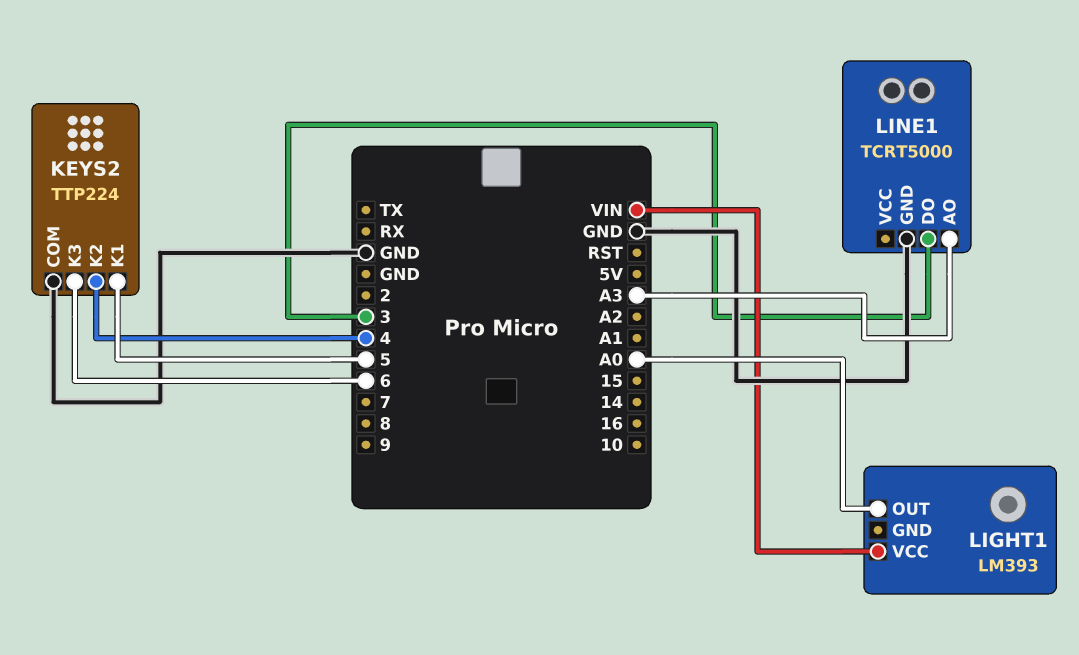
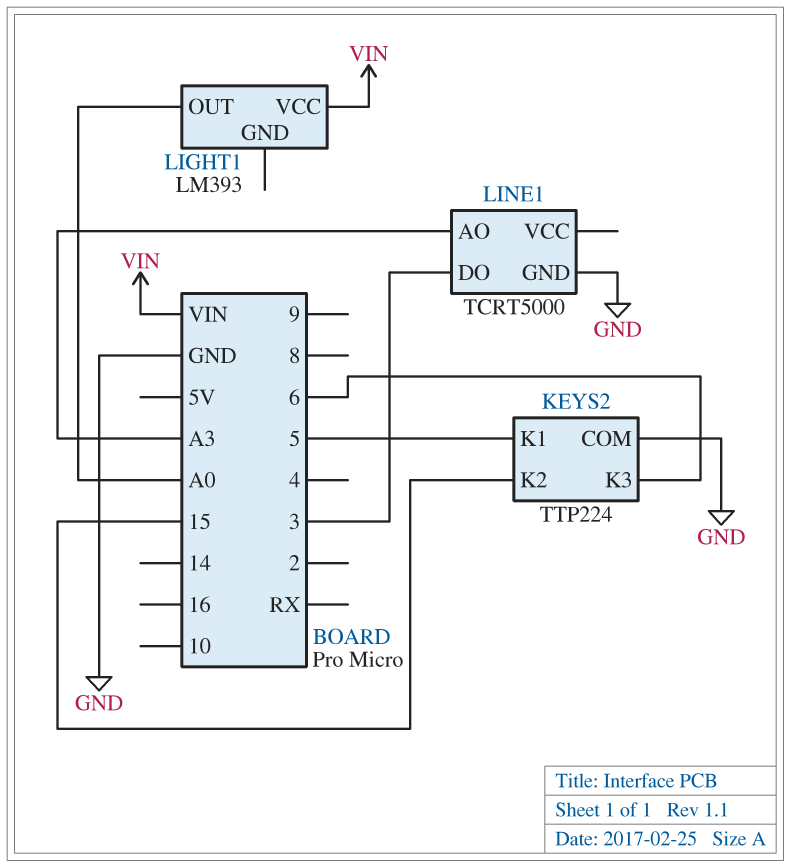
KEYS2 pin K2: 4 -> 15

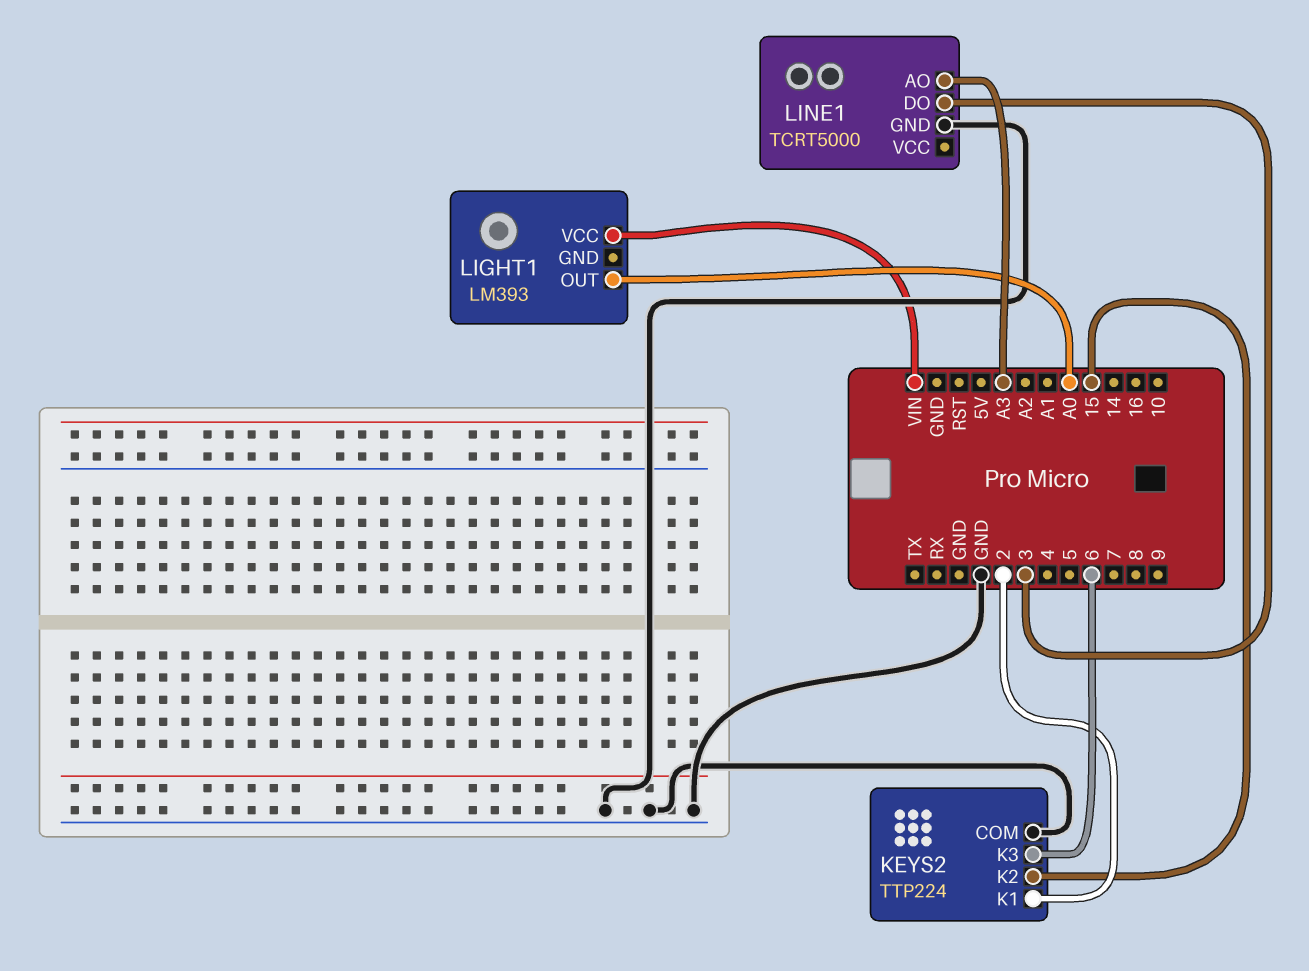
KEYS2 pin K1: 5 -> 2

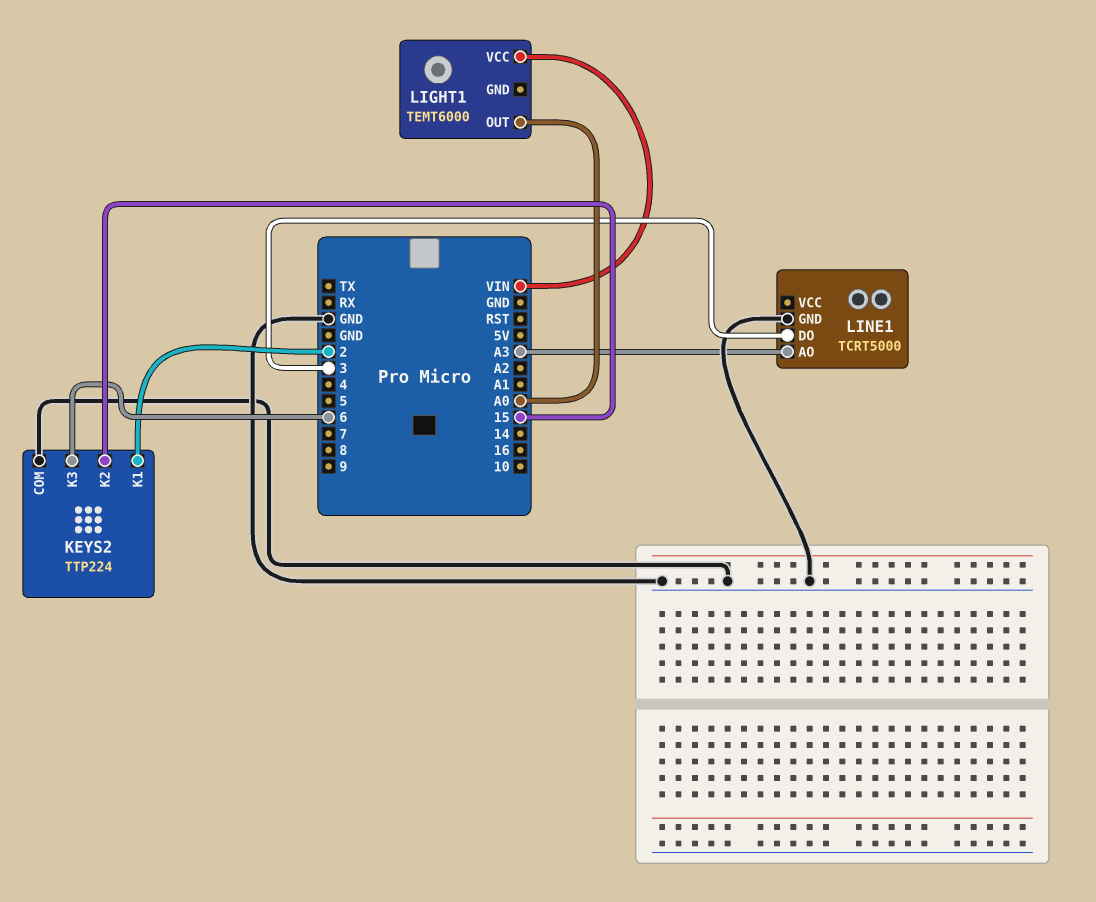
LIGHT1: LM393 -> TEMT6000

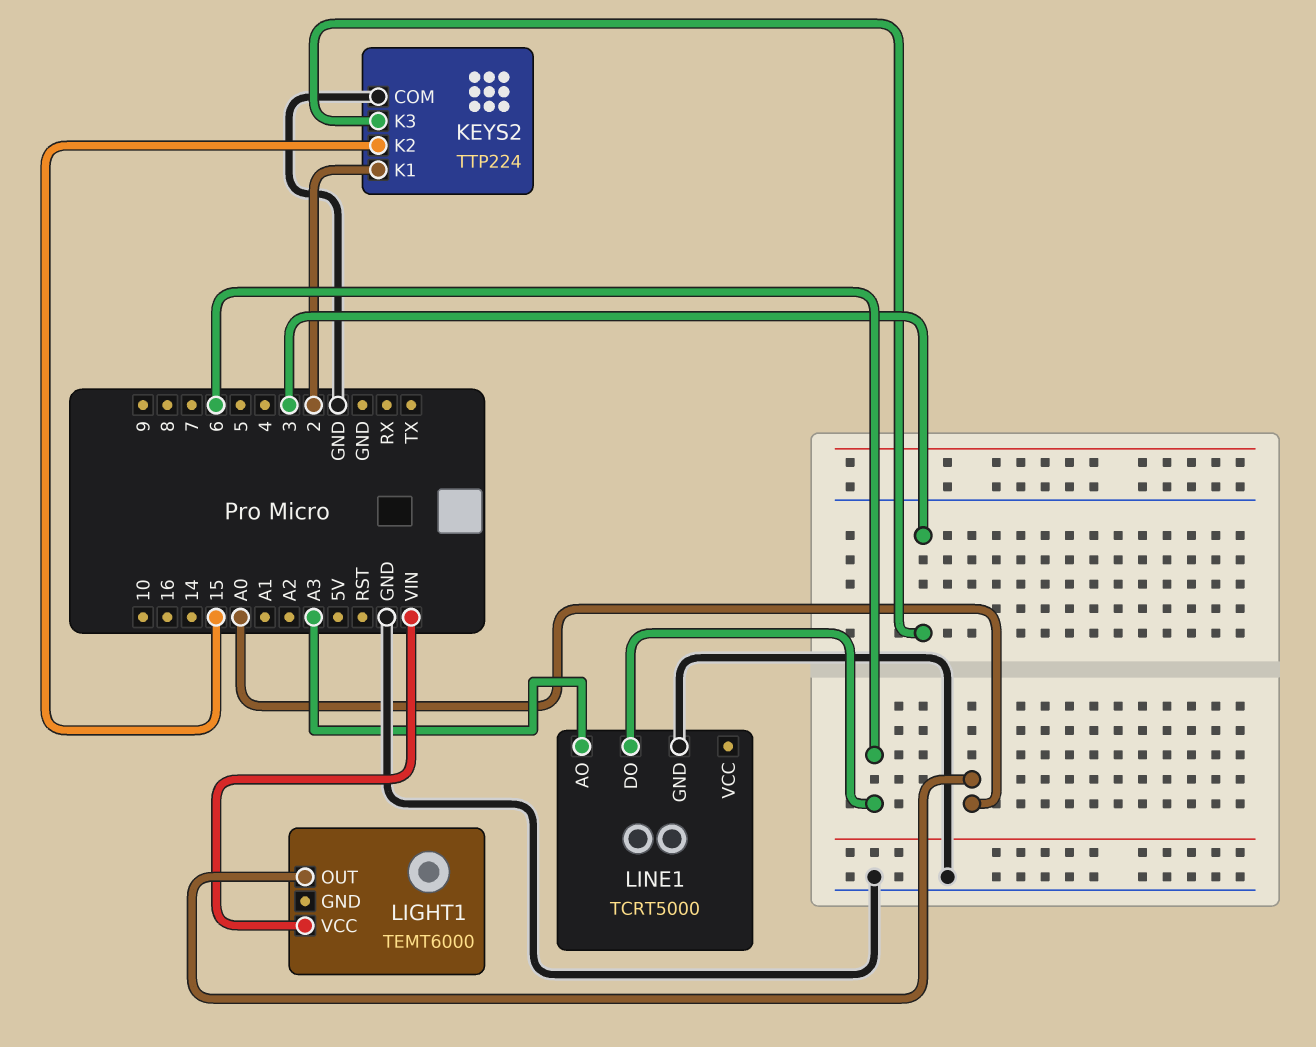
KEYS2 pin K3: 6 -> 3
LINE1 pin DO: 3 -> 6

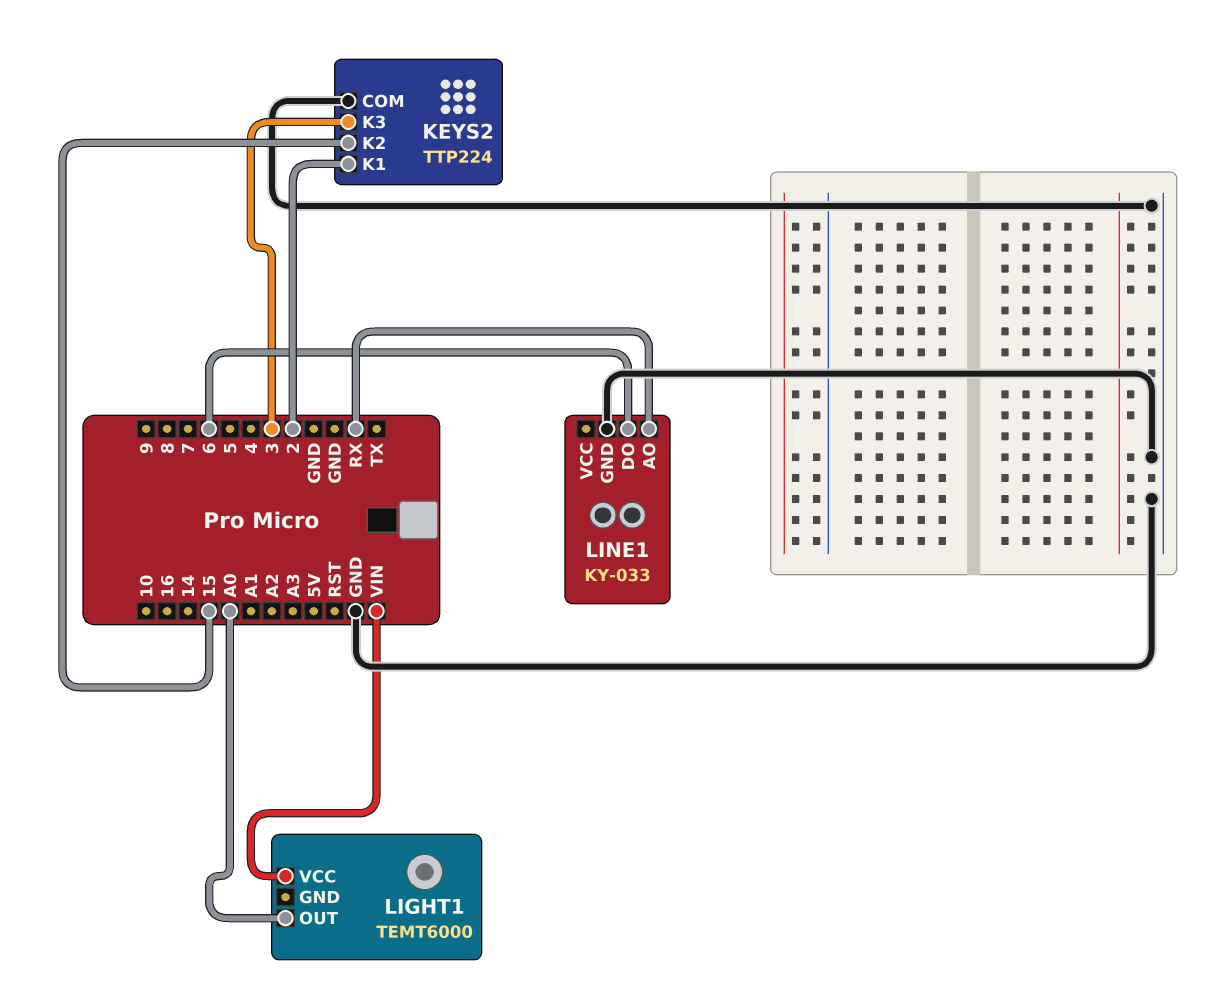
LINE1: TCRT5000 -> KY-033
LINE1 pin AO: A3 -> RX

